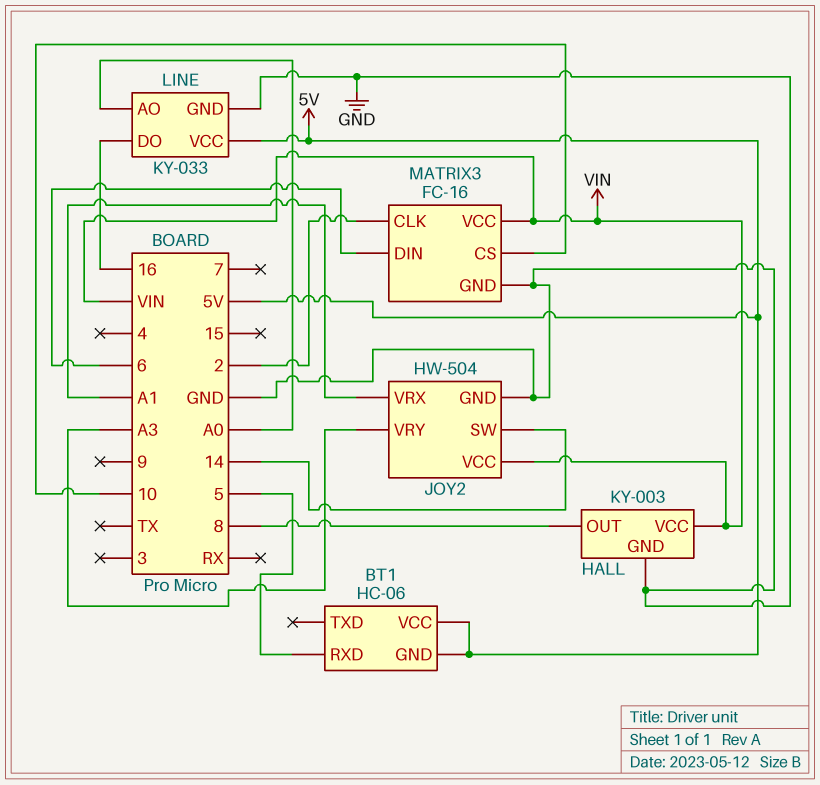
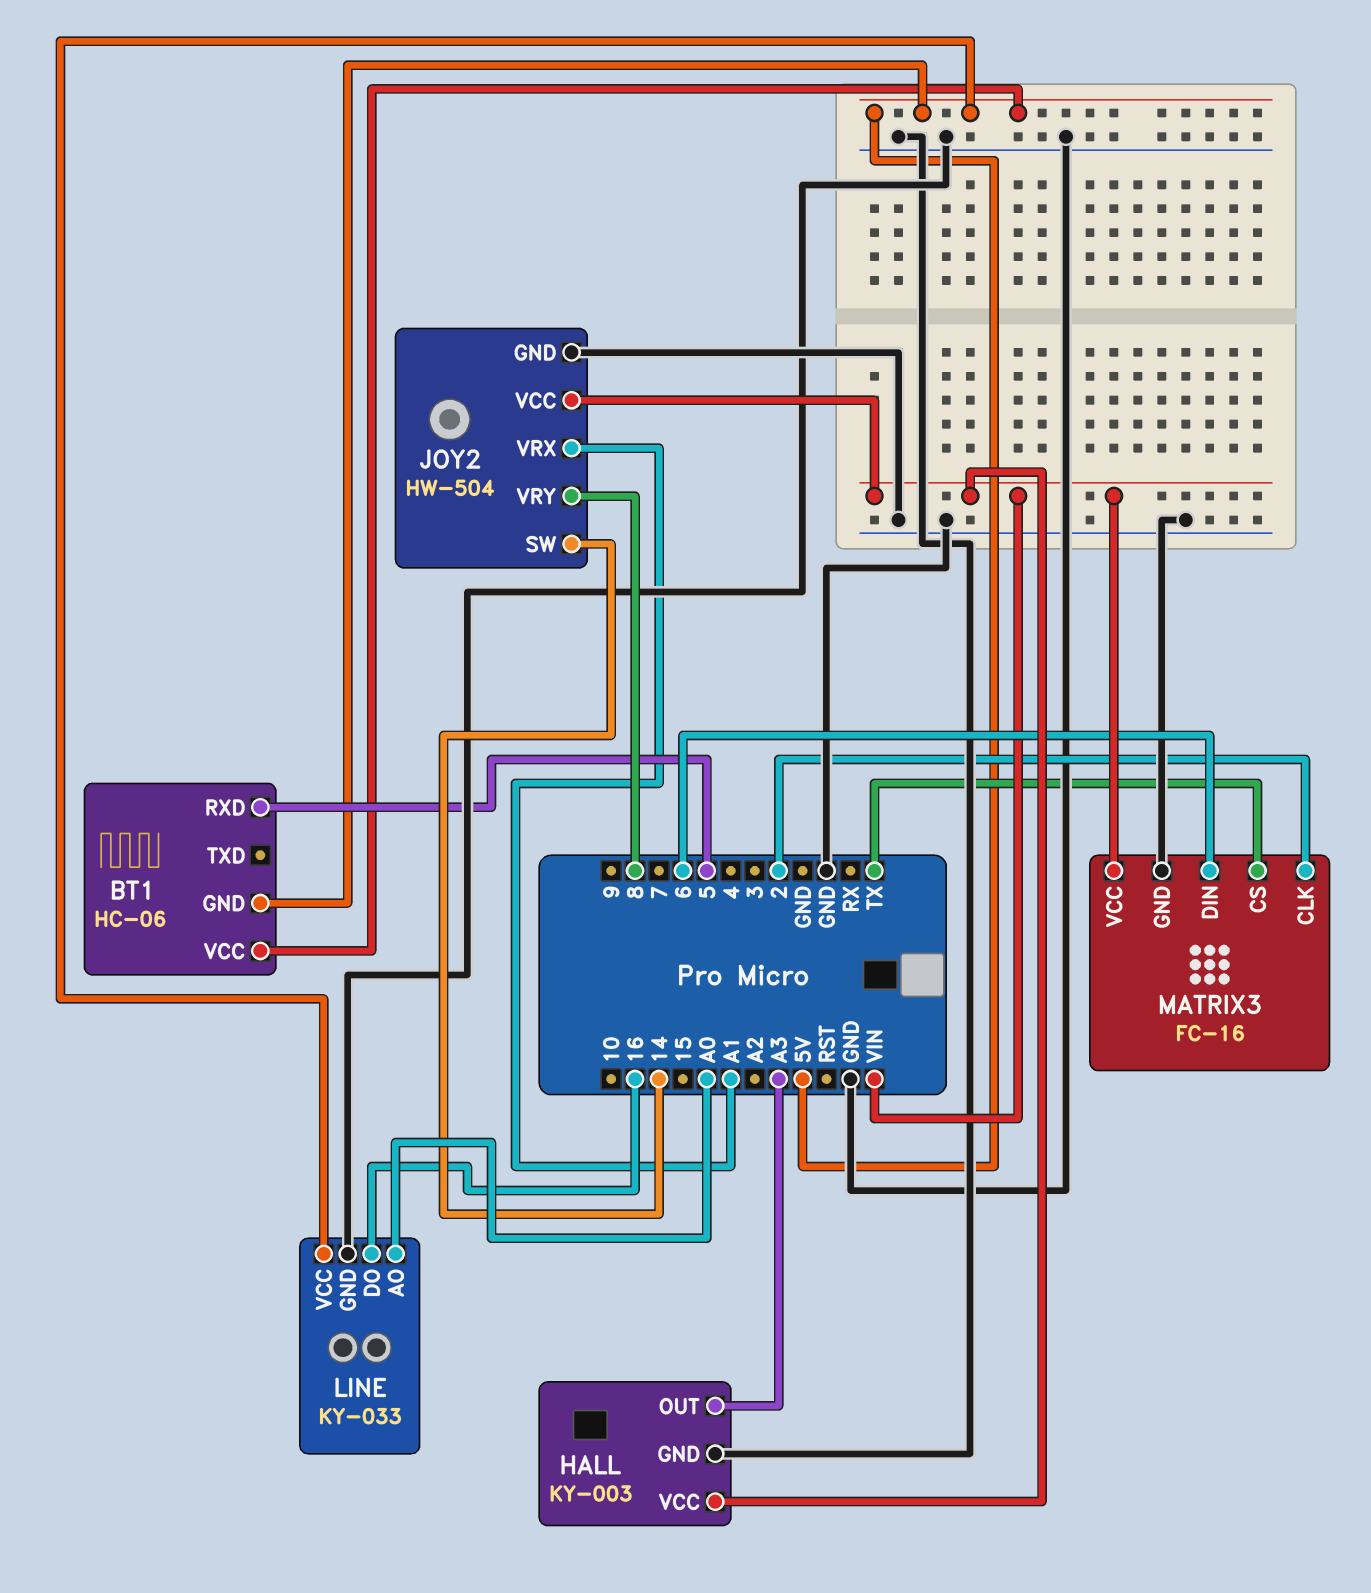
HALL pin OUT: 8 -> A3
JOY2 pin VRY: A3 -> 8
MATRIX3 pin CS: 10 -> TX

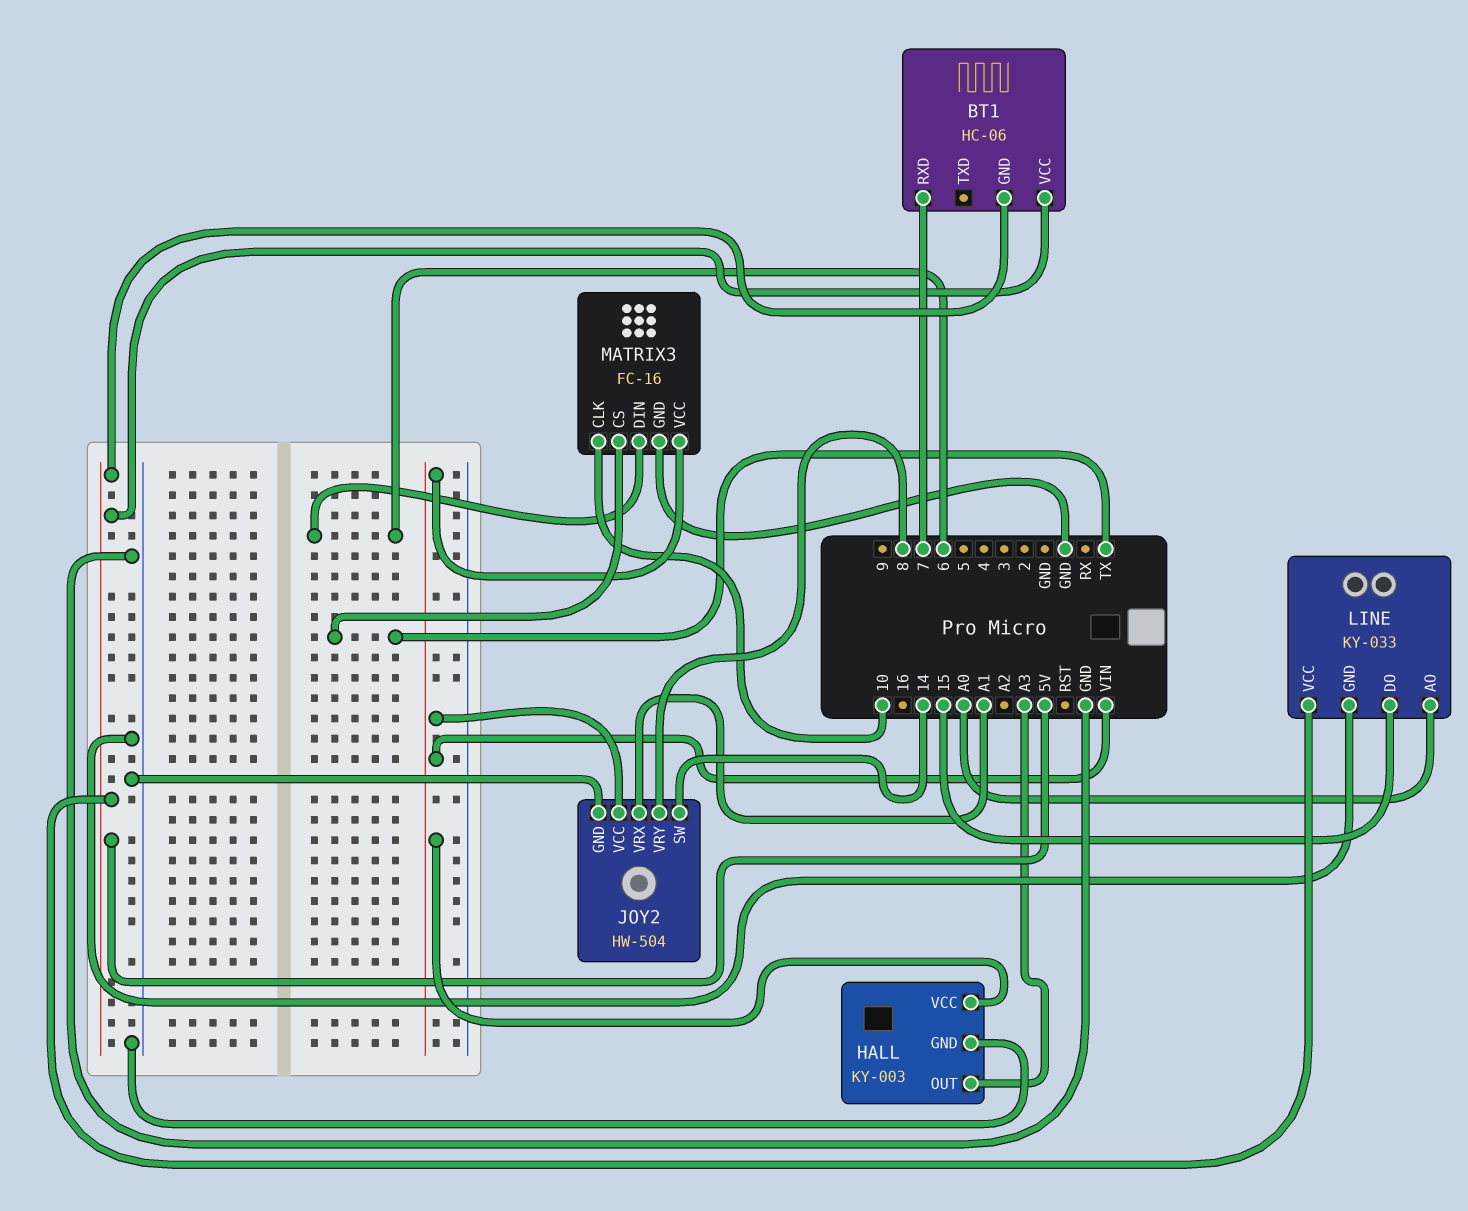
BT1 pin RXD: 5 -> 7
LINE pin DO: 16 -> 15
MATRIX3 pin CLK: 2 -> 10

